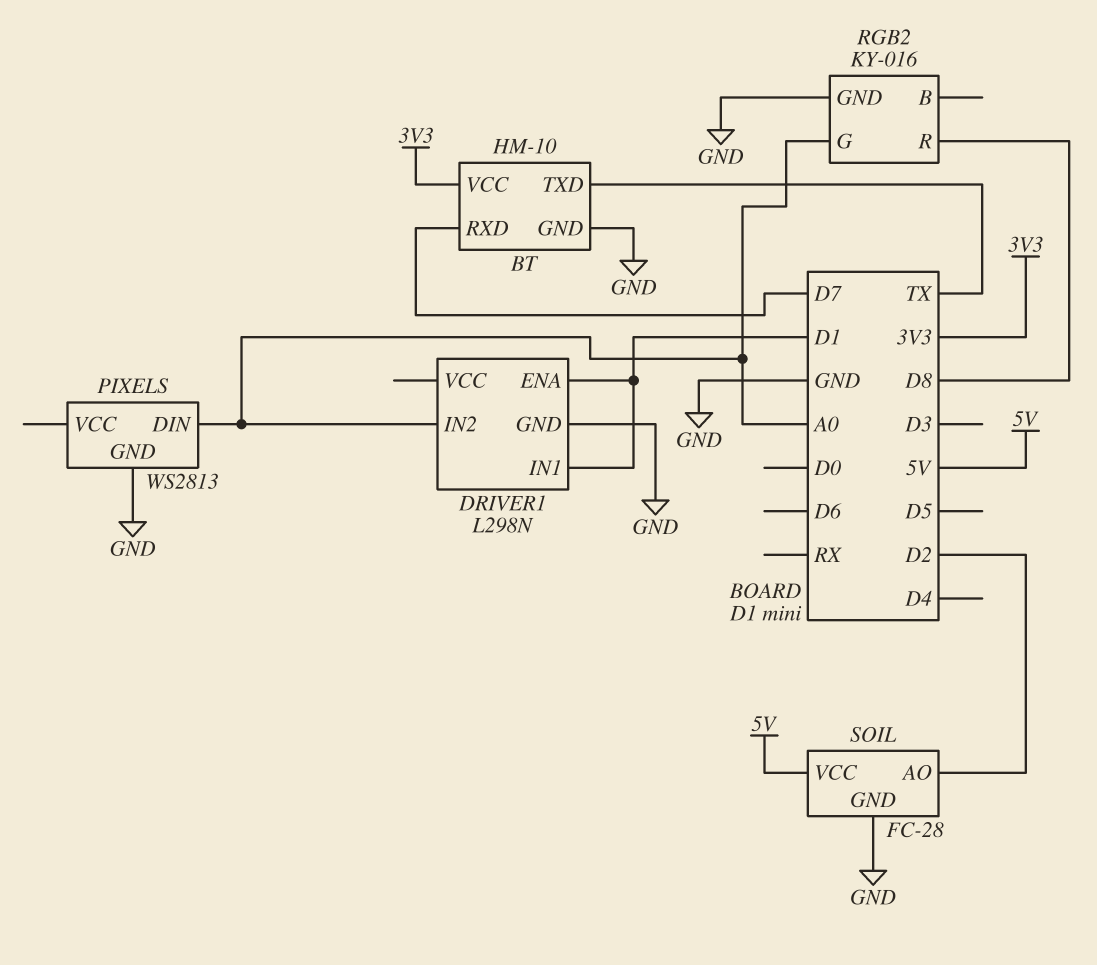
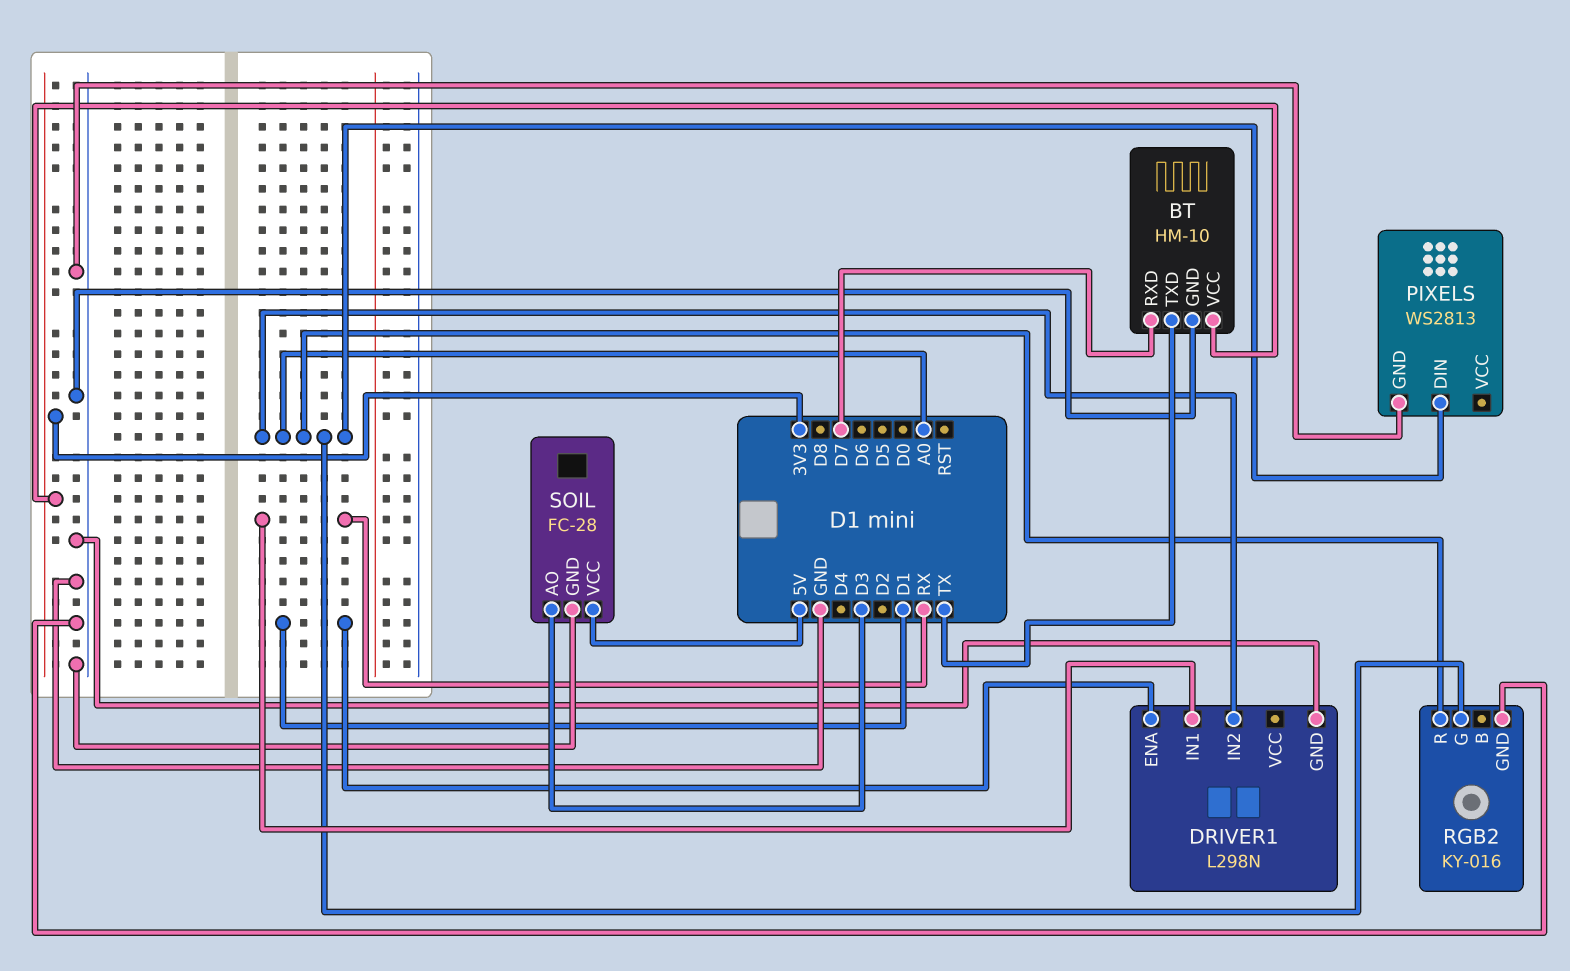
DRIVER1 pin IN1: D1 -> RX
RGB2 pin R: D8 -> A0
SOIL pin AO: D2 -> D3

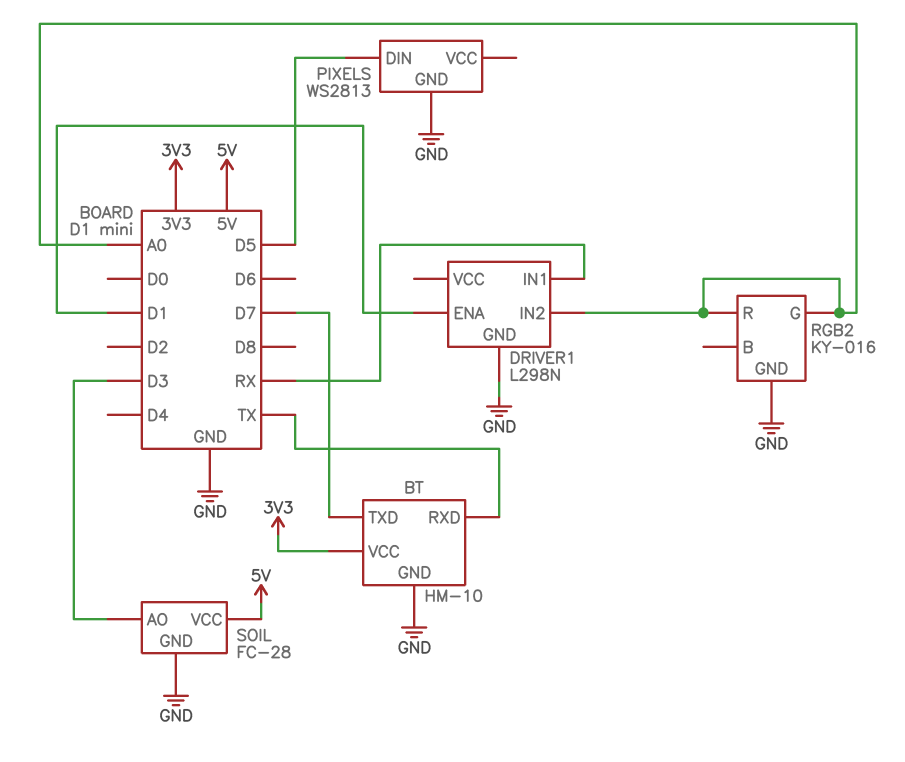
BT pin RXD: D7 -> TX
BT pin TXD: TX -> D7
PIXELS pin DIN: A0 -> D5

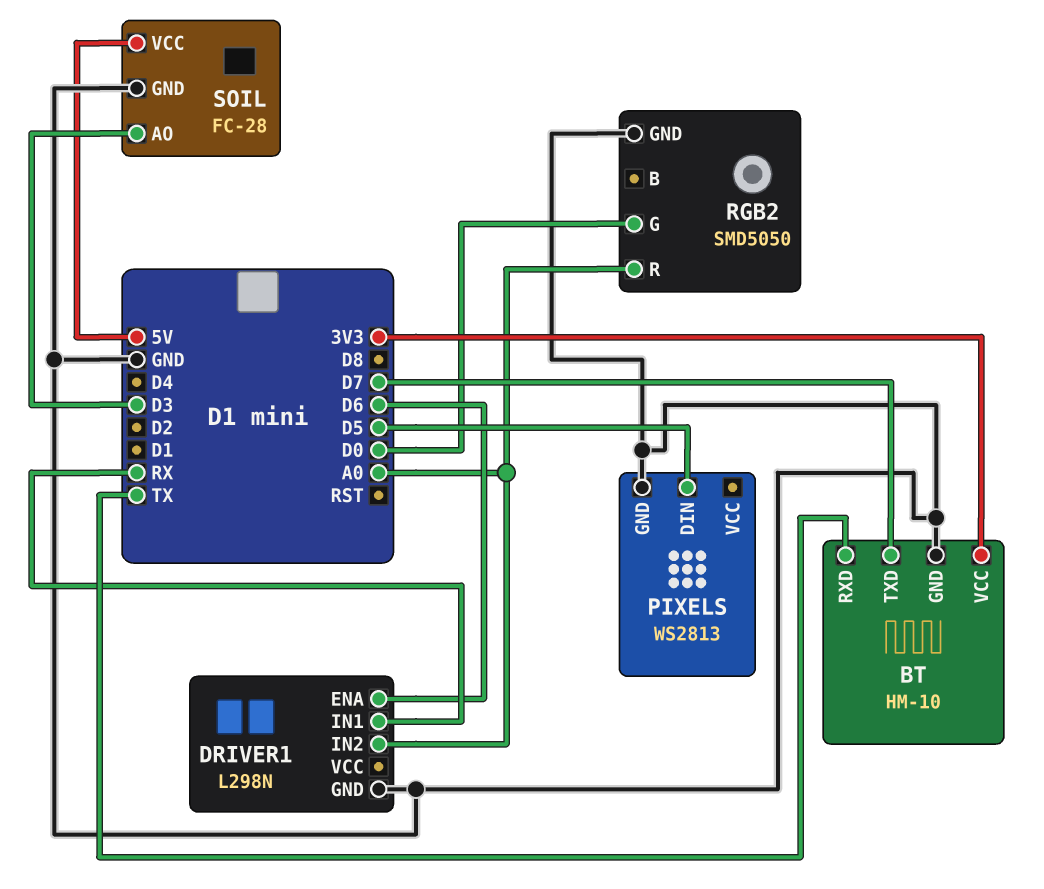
DRIVER1 pin ENA: D1 -> D6
RGB2: KY-016 -> SMD5050
RGB2 pin G: A0 -> D0

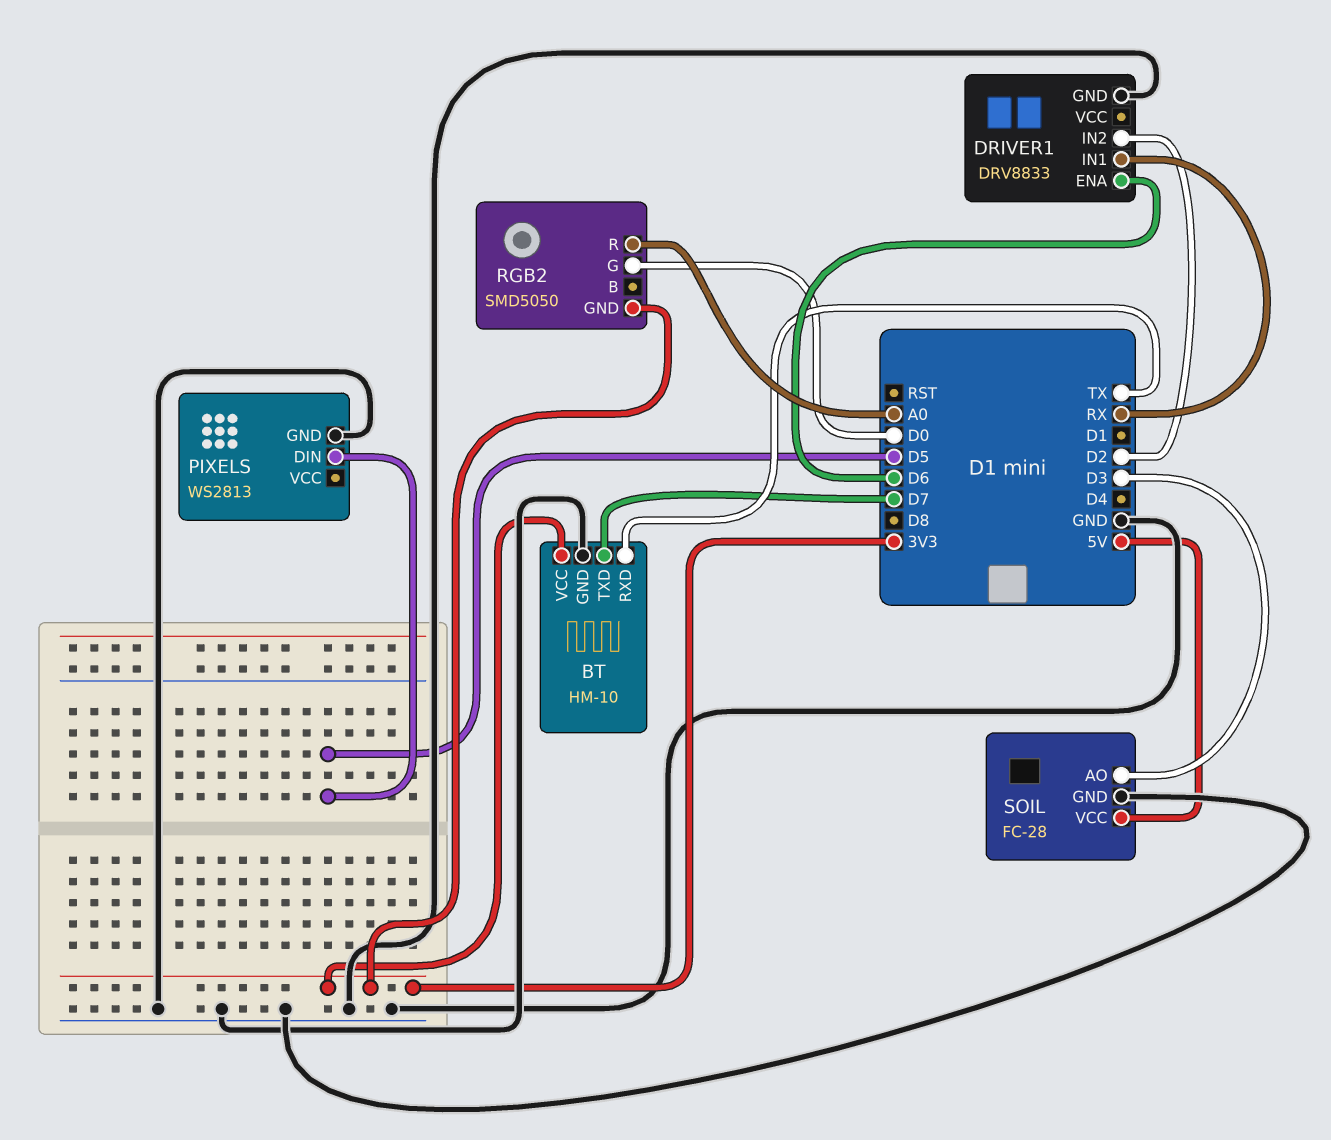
DRIVER1: L298N -> DRV8833
DRIVER1 pin IN2: A0 -> D2
RGB2 pin GND: GND -> 3V3

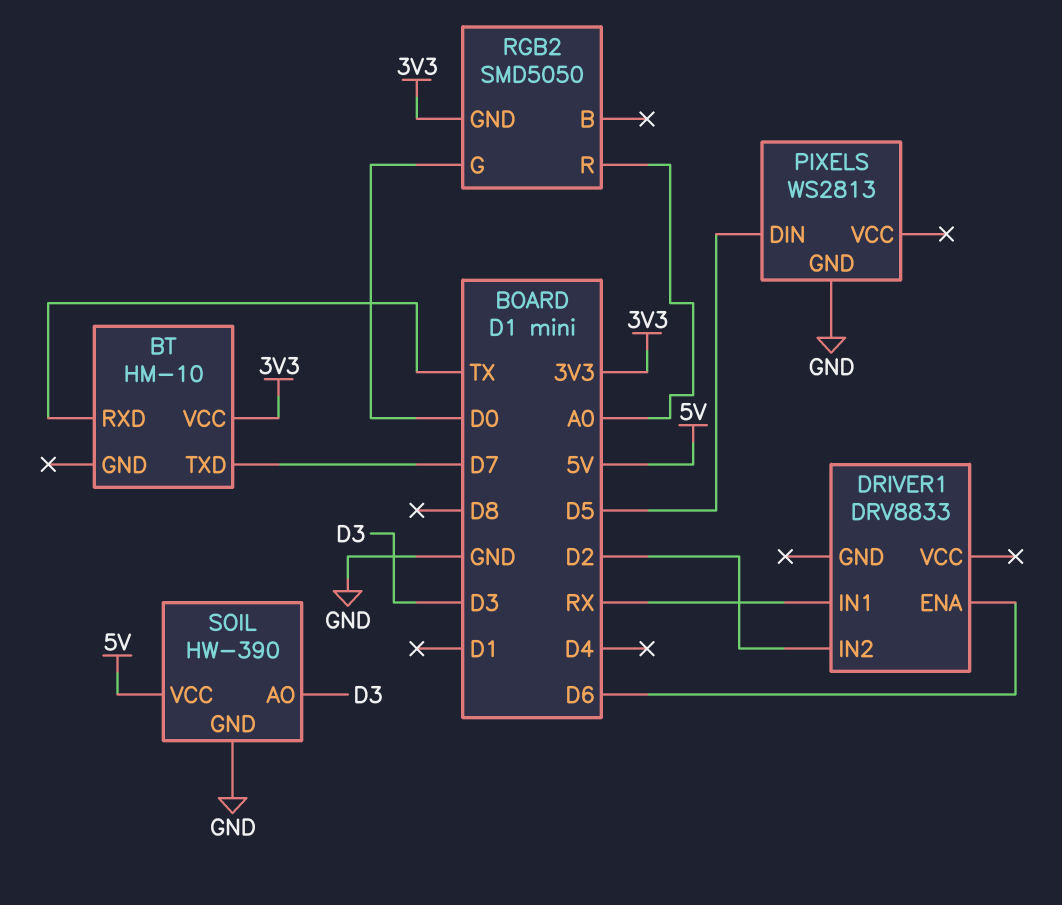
BT pin GND: GND -> none
DRIVER1 pin GND: GND -> none
SOIL: FC-28 -> HW-390

